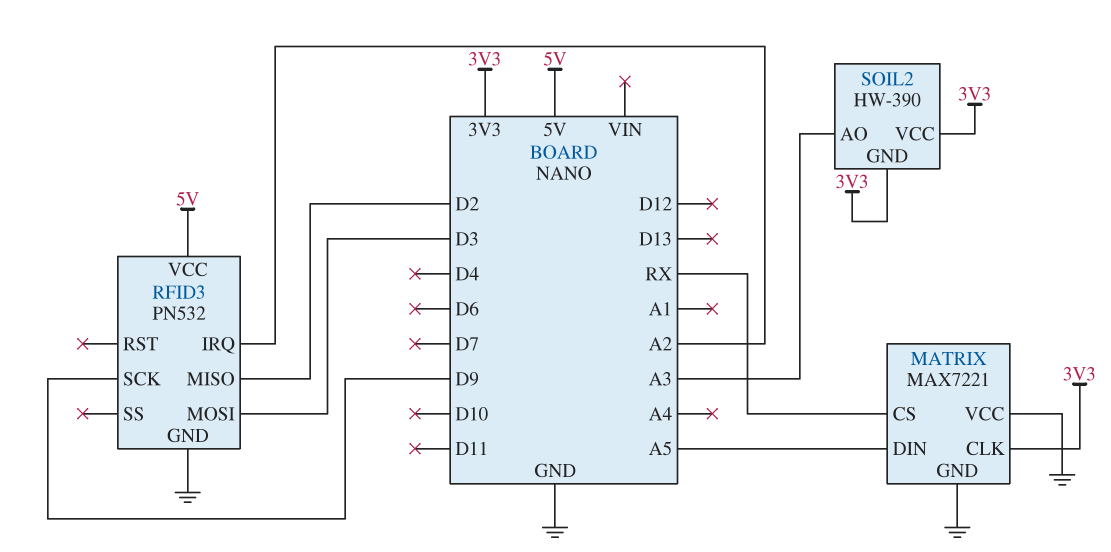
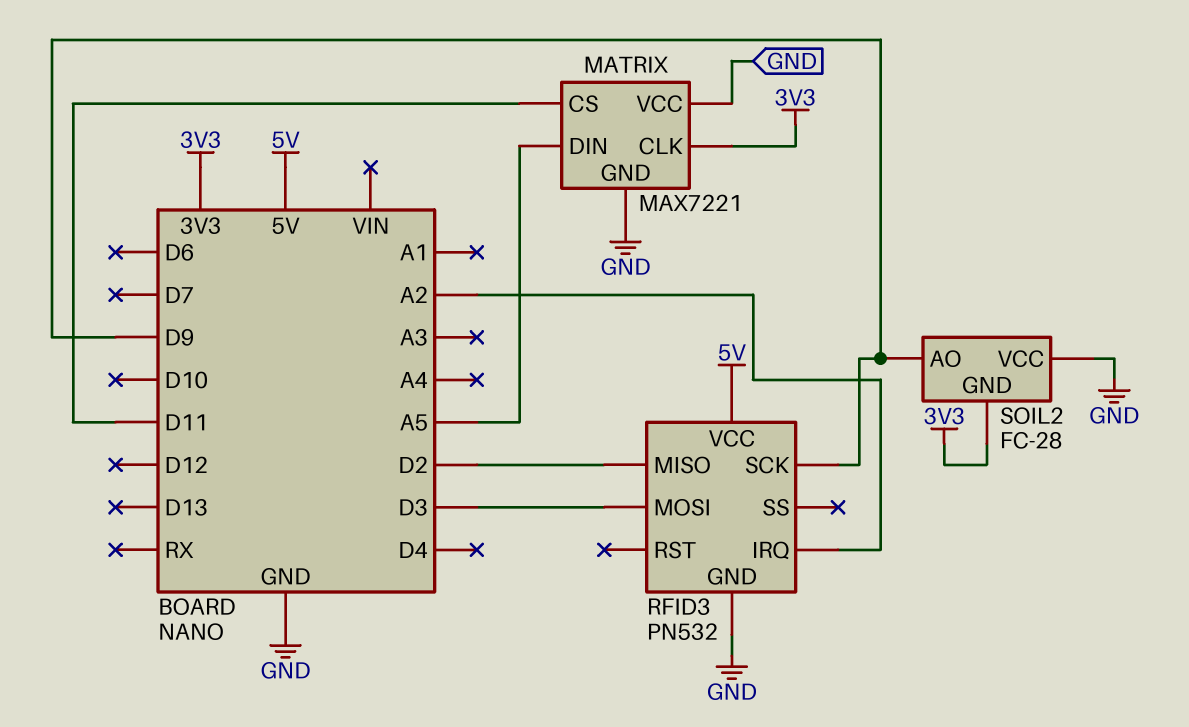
MATRIX pin CS: RX -> D11
SOIL2: HW-390 -> FC-28
SOIL2 pin AO: A3 -> D9
SOIL2 pin VCC: 3V3 -> GND

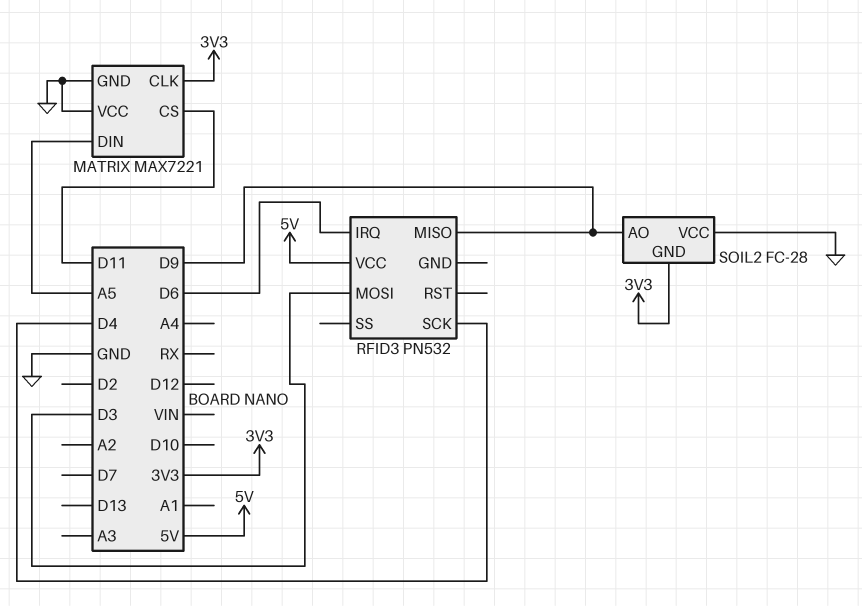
RFID3 pin GND: GND -> none
RFID3 pin IRQ: A2 -> D6
RFID3 pin MISO: D2 -> D9
RFID3 pin SCK: D9 -> D4

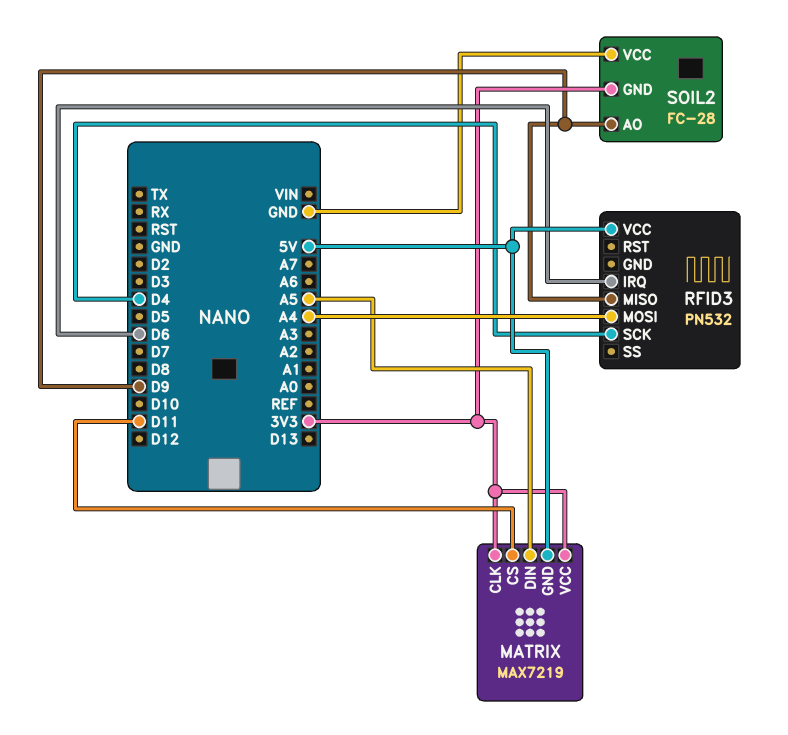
MATRIX: MAX7221 -> MAX7219
MATRIX pin GND: GND -> 5V
MATRIX pin VCC: GND -> 3V3
RFID3 pin MOSI: D3 -> A4

